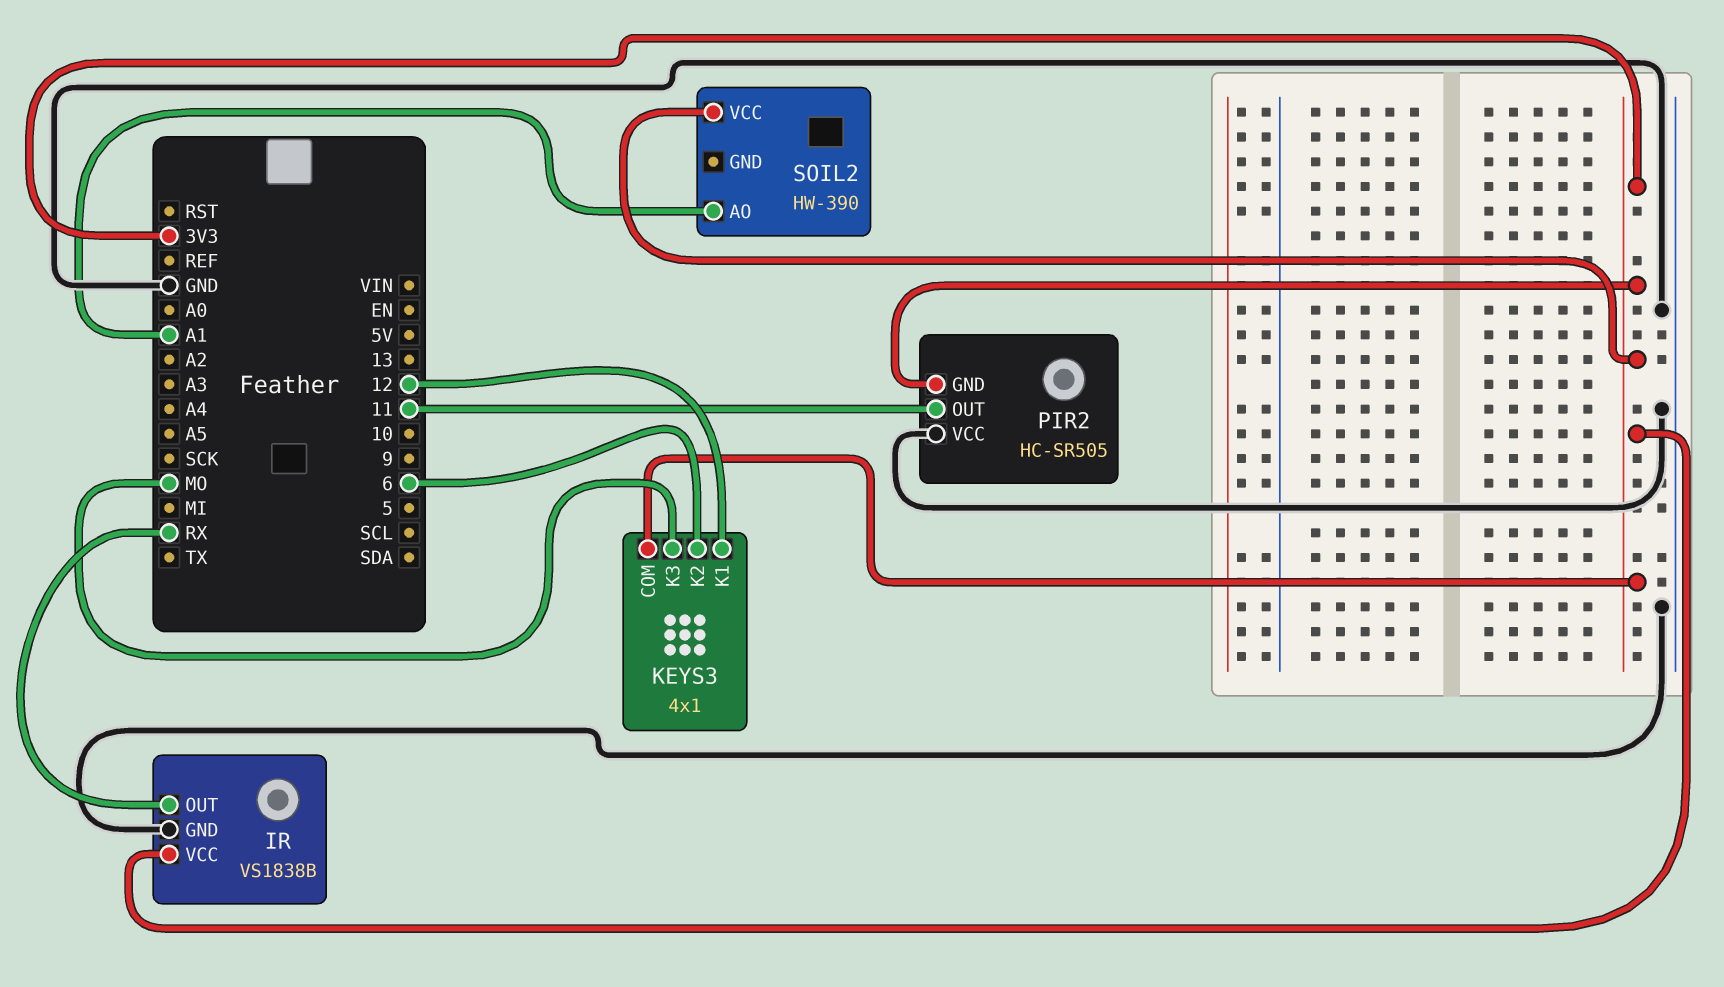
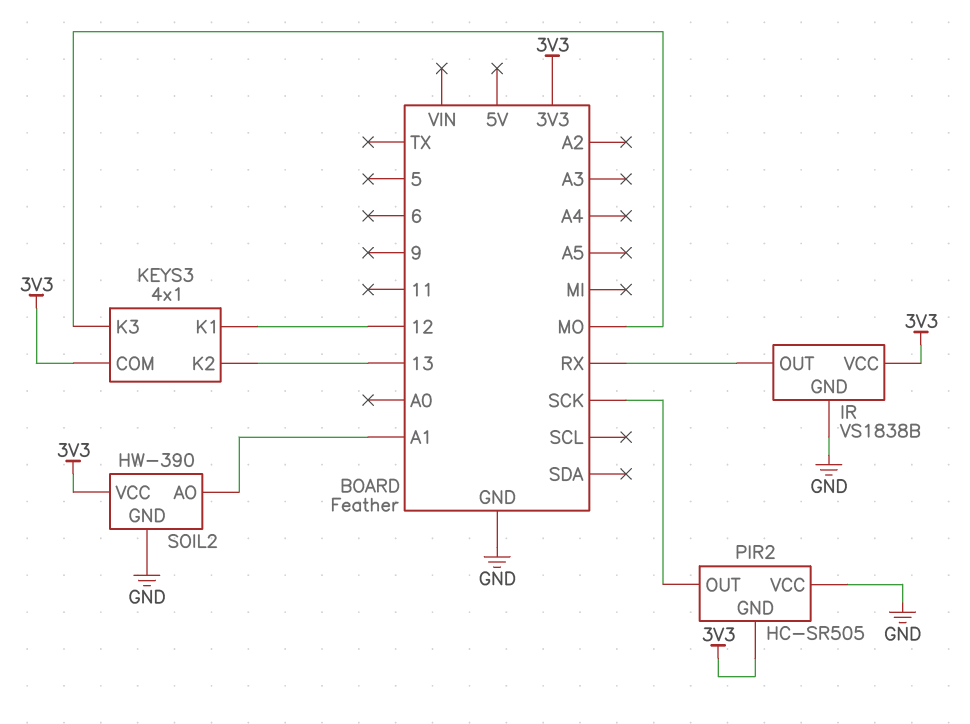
KEYS3 pin K2: 6 -> 13
PIR2 pin OUT: 11 -> SCK
SOIL2 pin GND: none -> GND

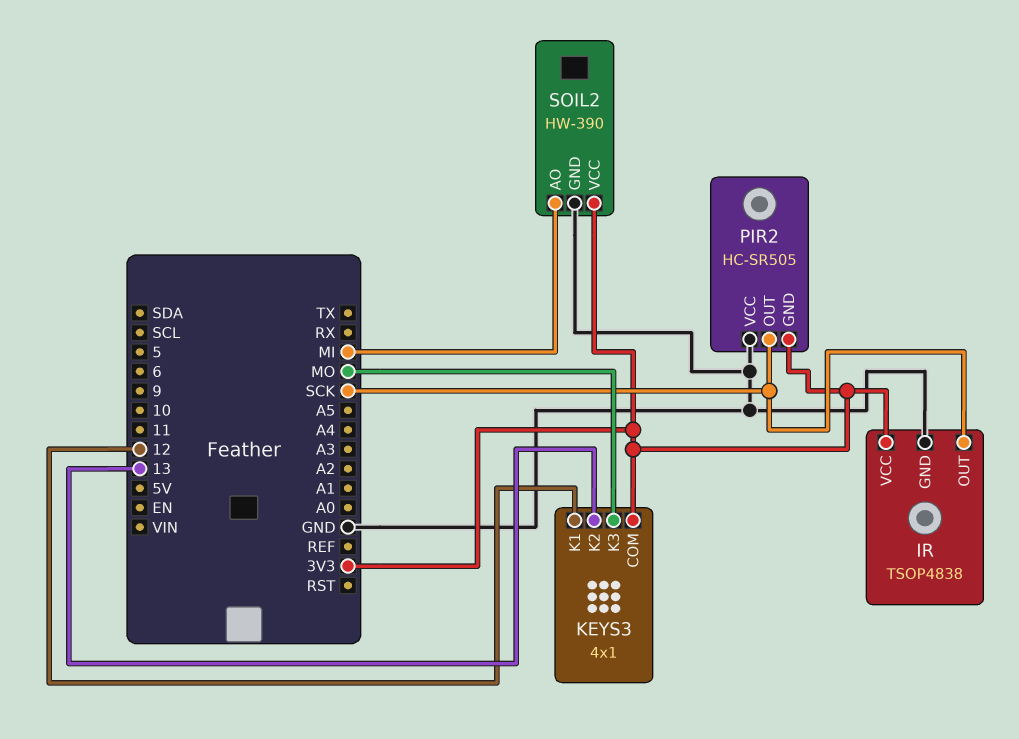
IR: VS1838B -> TSOP4838
IR pin OUT: RX -> SCK
SOIL2 pin AO: A1 -> MI

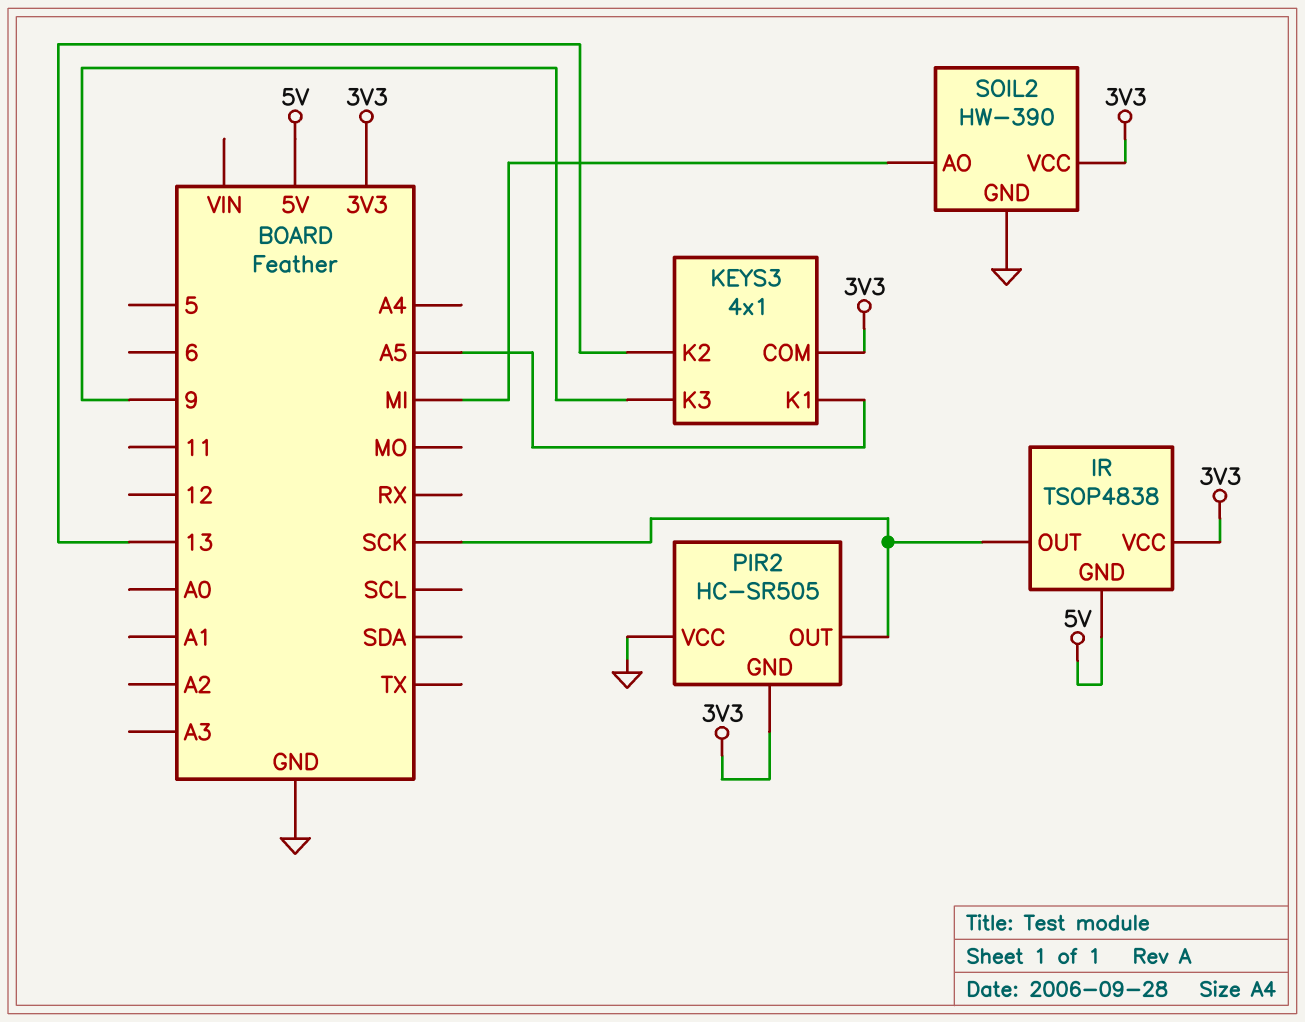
IR pin GND: GND -> 5V
KEYS3 pin K1: 12 -> A5
KEYS3 pin K3: MO -> 9

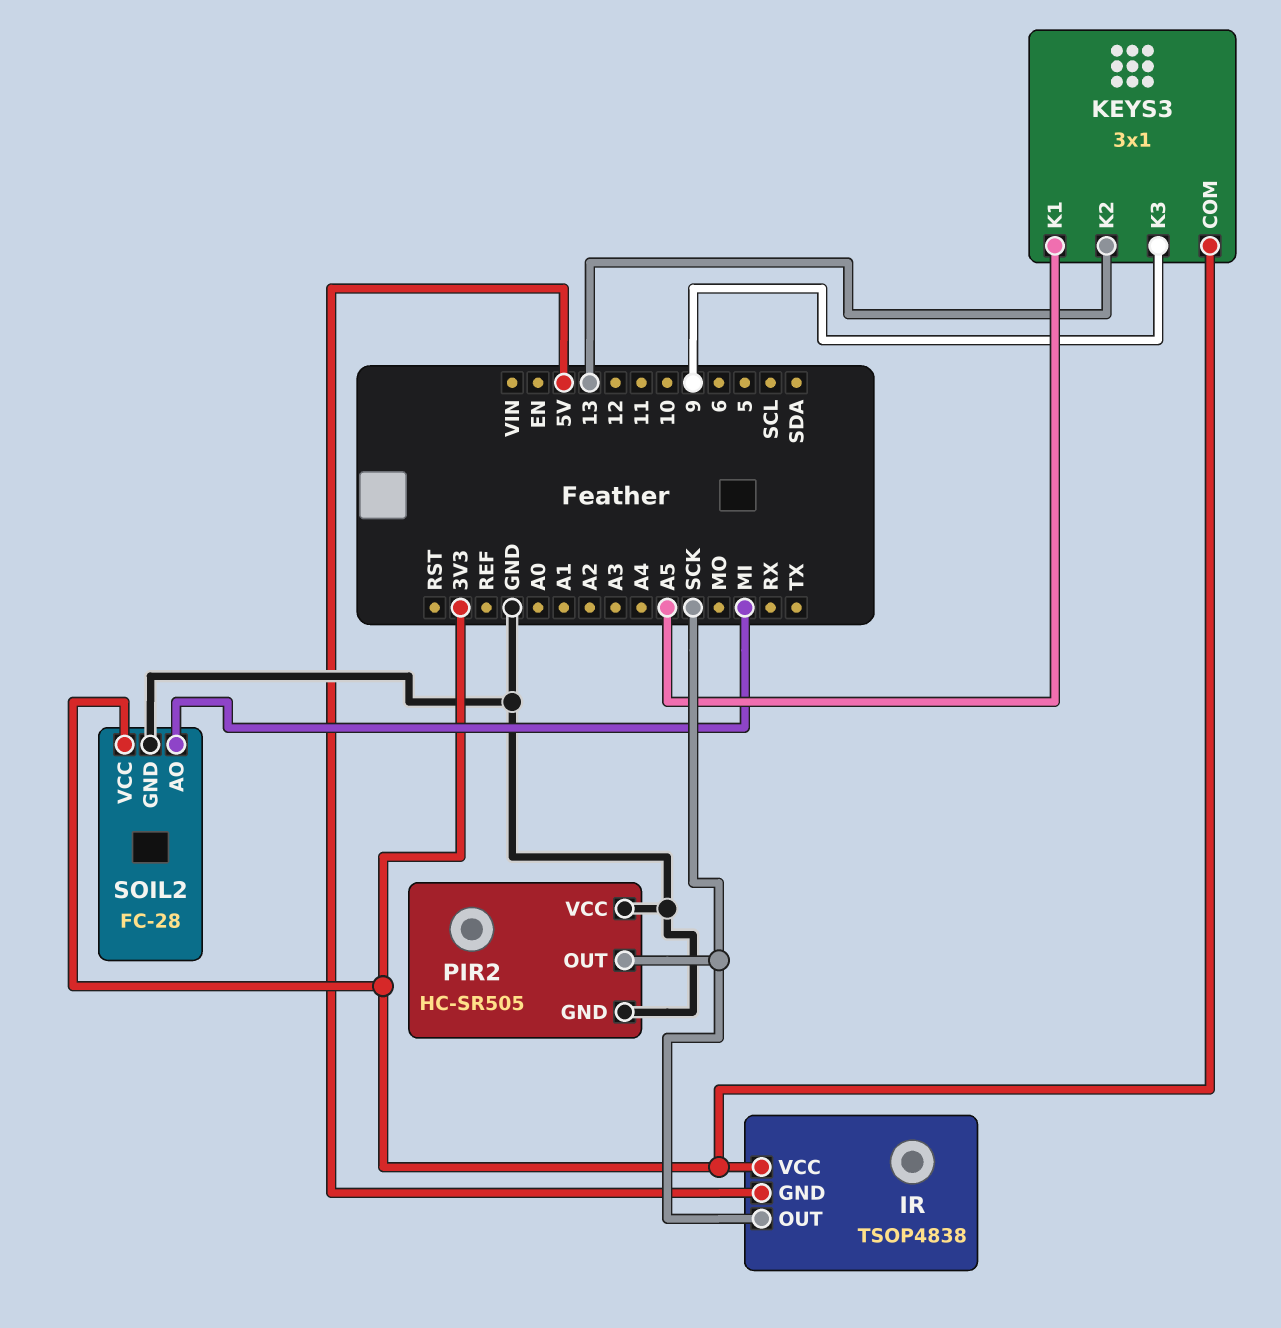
KEYS3: 4x1 -> 3x1
PIR2 pin GND: 3V3 -> GND
SOIL2: HW-390 -> FC-28

